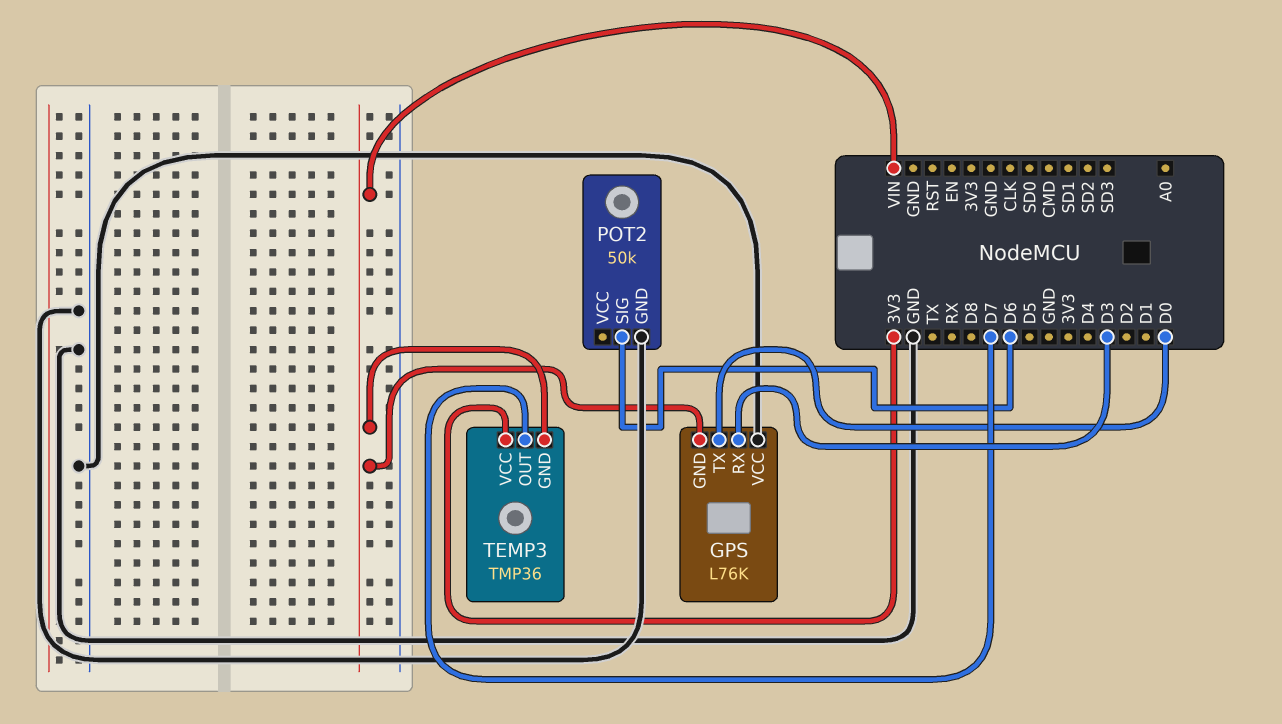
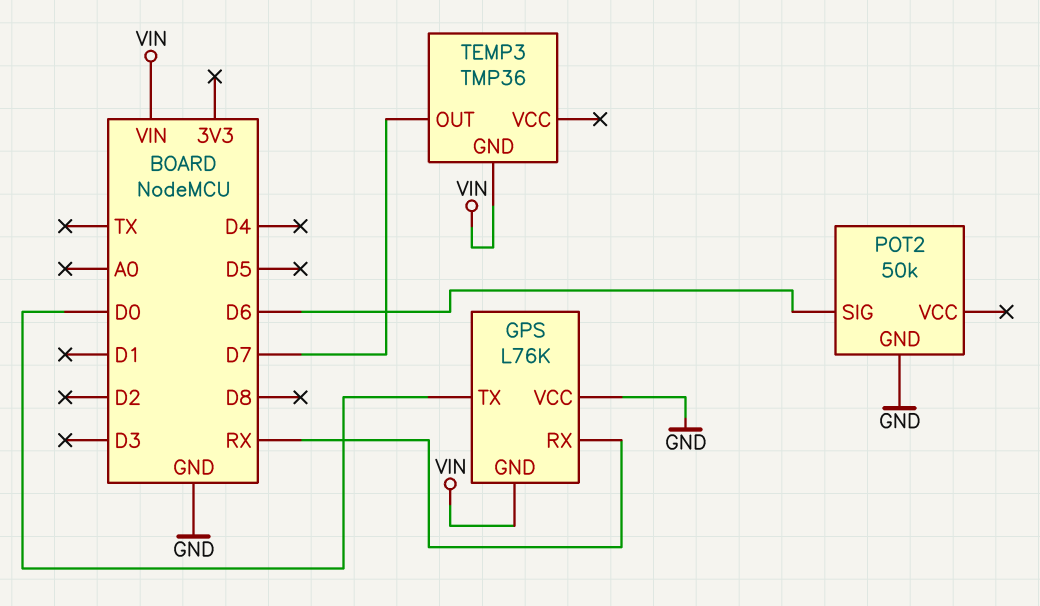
GPS pin RX: D3 -> RX
TEMP3 pin VCC: 3V3 -> none

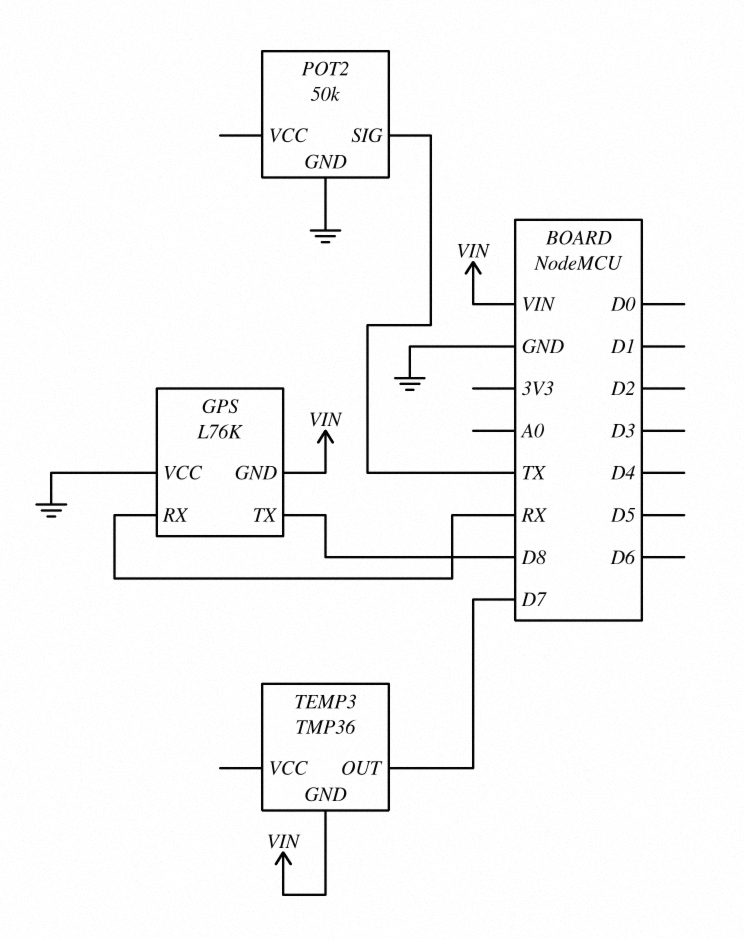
GPS pin TX: D0 -> D8
POT2 pin SIG: D6 -> TX

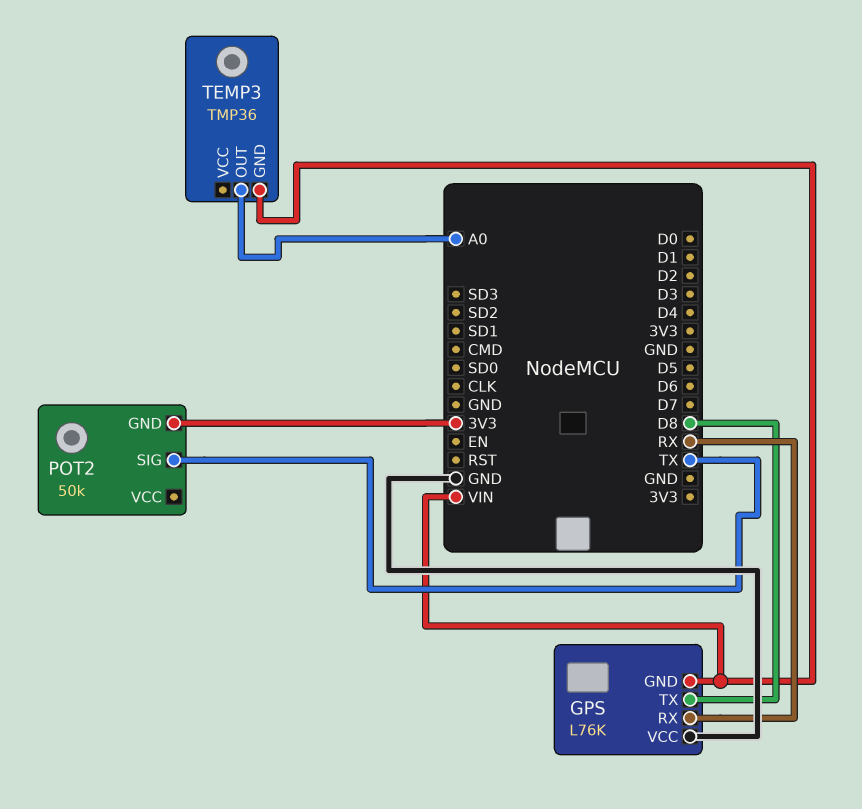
POT2 pin GND: GND -> 3V3
TEMP3 pin OUT: D7 -> A0

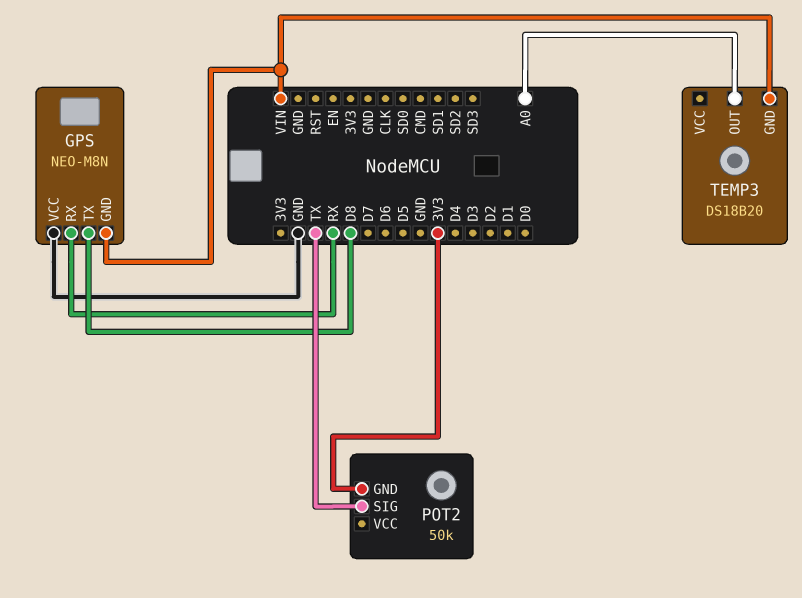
GPS: L76K -> NEO-M8N
TEMP3: TMP36 -> DS18B20

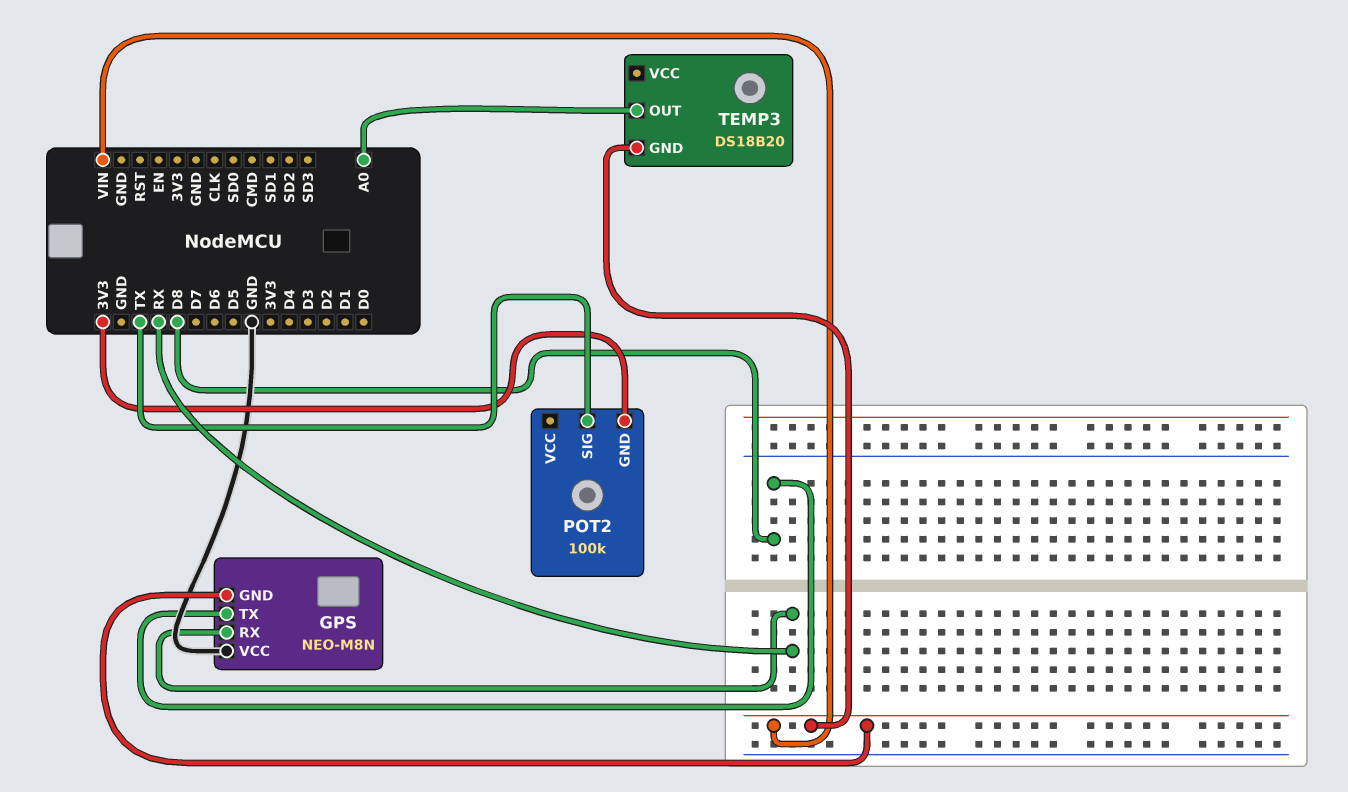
POT2: 50k -> 100k

